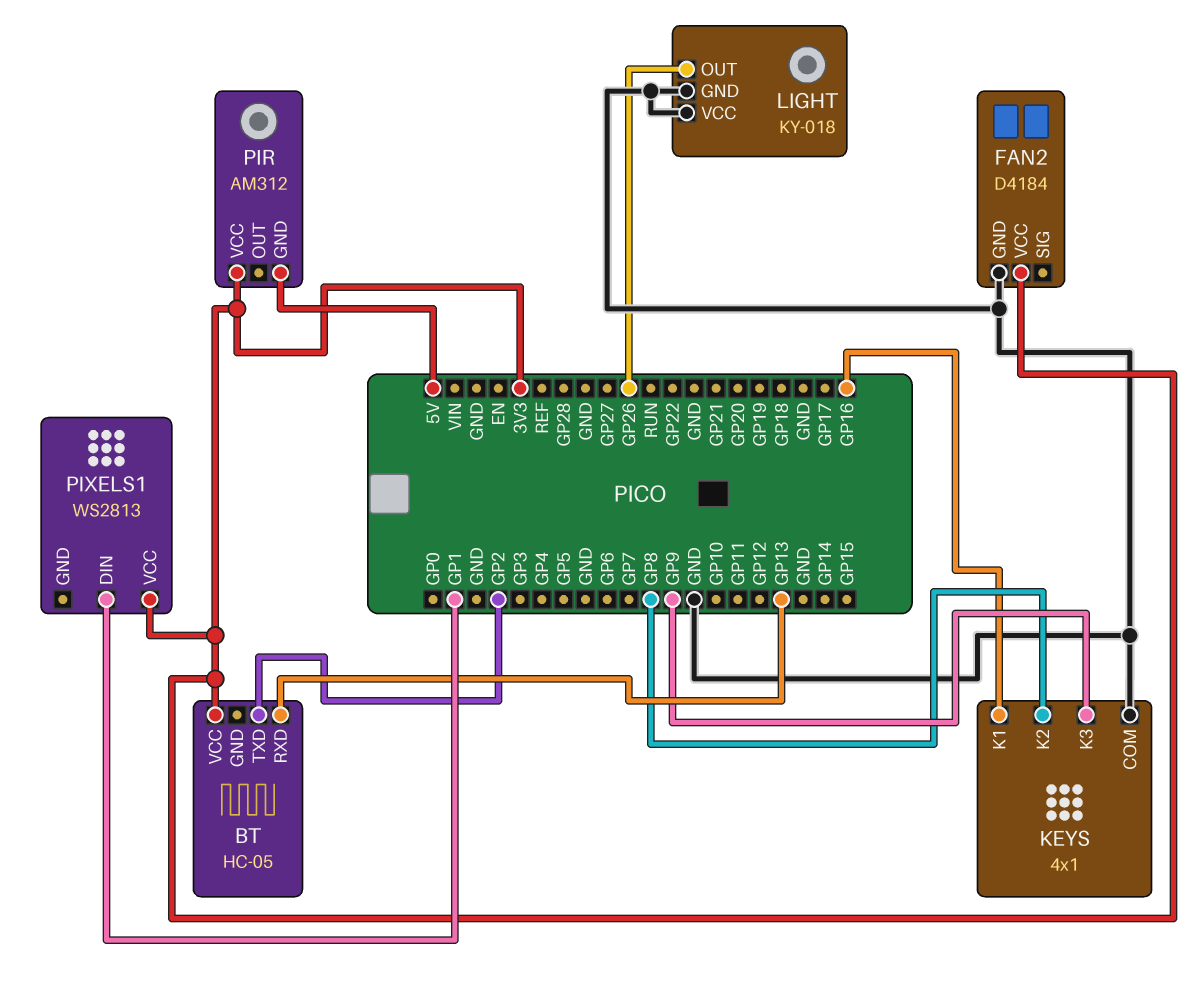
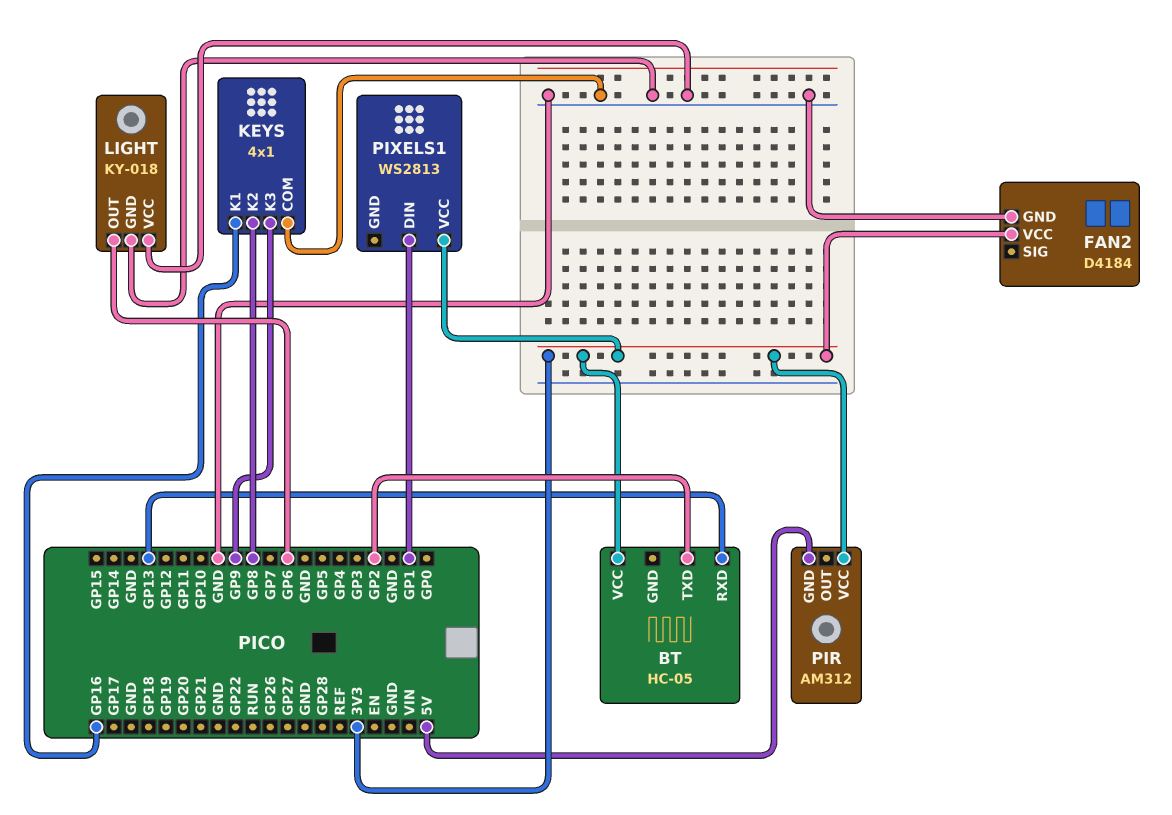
LIGHT pin OUT: GP26 -> GP6

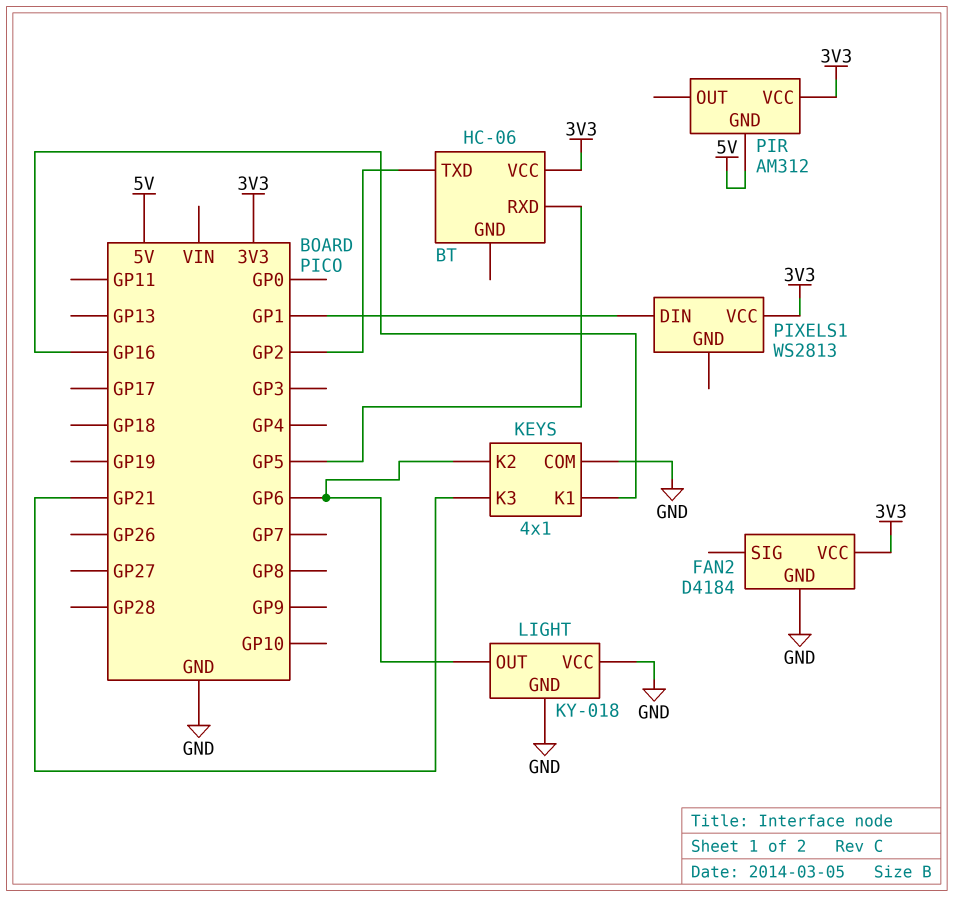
BT: HC-05 -> HC-06
BT pin RXD: GP13 -> GP5
KEYS pin K2: GP8 -> GP6
KEYS pin K3: GP9 -> GP21

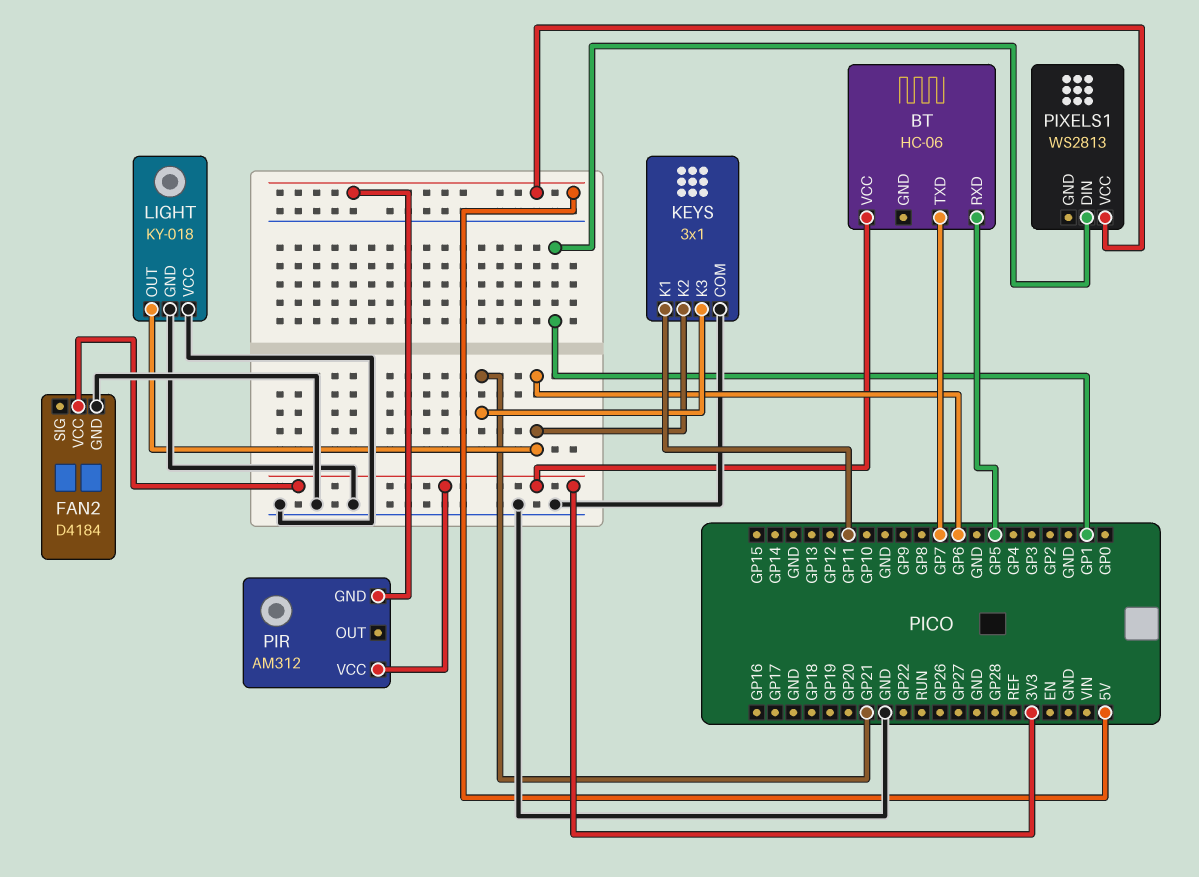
BT pin TXD: GP2 -> GP7
KEYS: 4x1 -> 3x1
KEYS pin K1: GP16 -> GP11
PIXELS1 pin VCC: 3V3 -> 5V

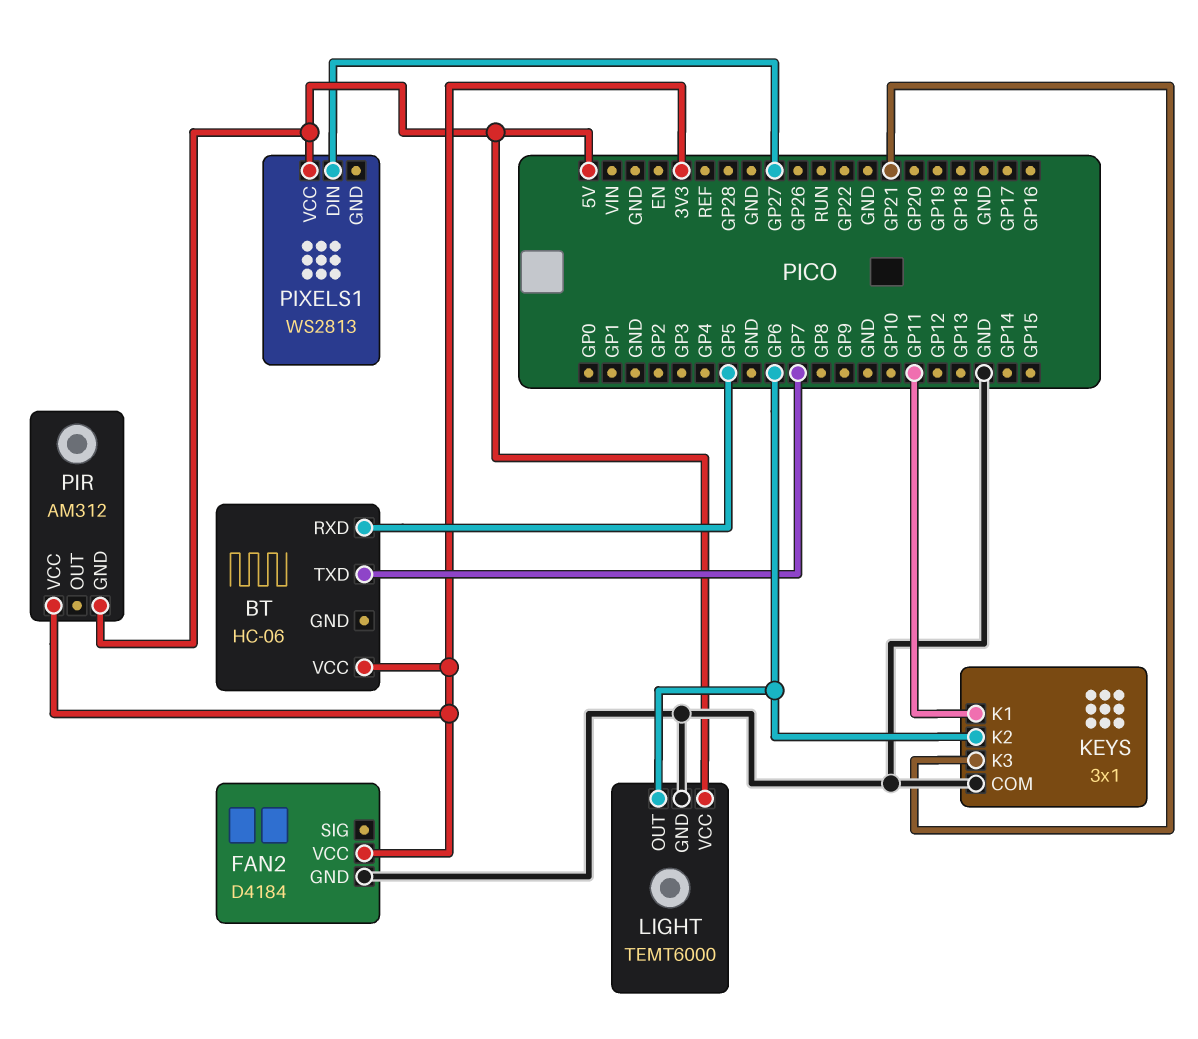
LIGHT: KY-018 -> TEMT6000
LIGHT pin VCC: GND -> 5V
PIXELS1 pin DIN: GP1 -> GP27

